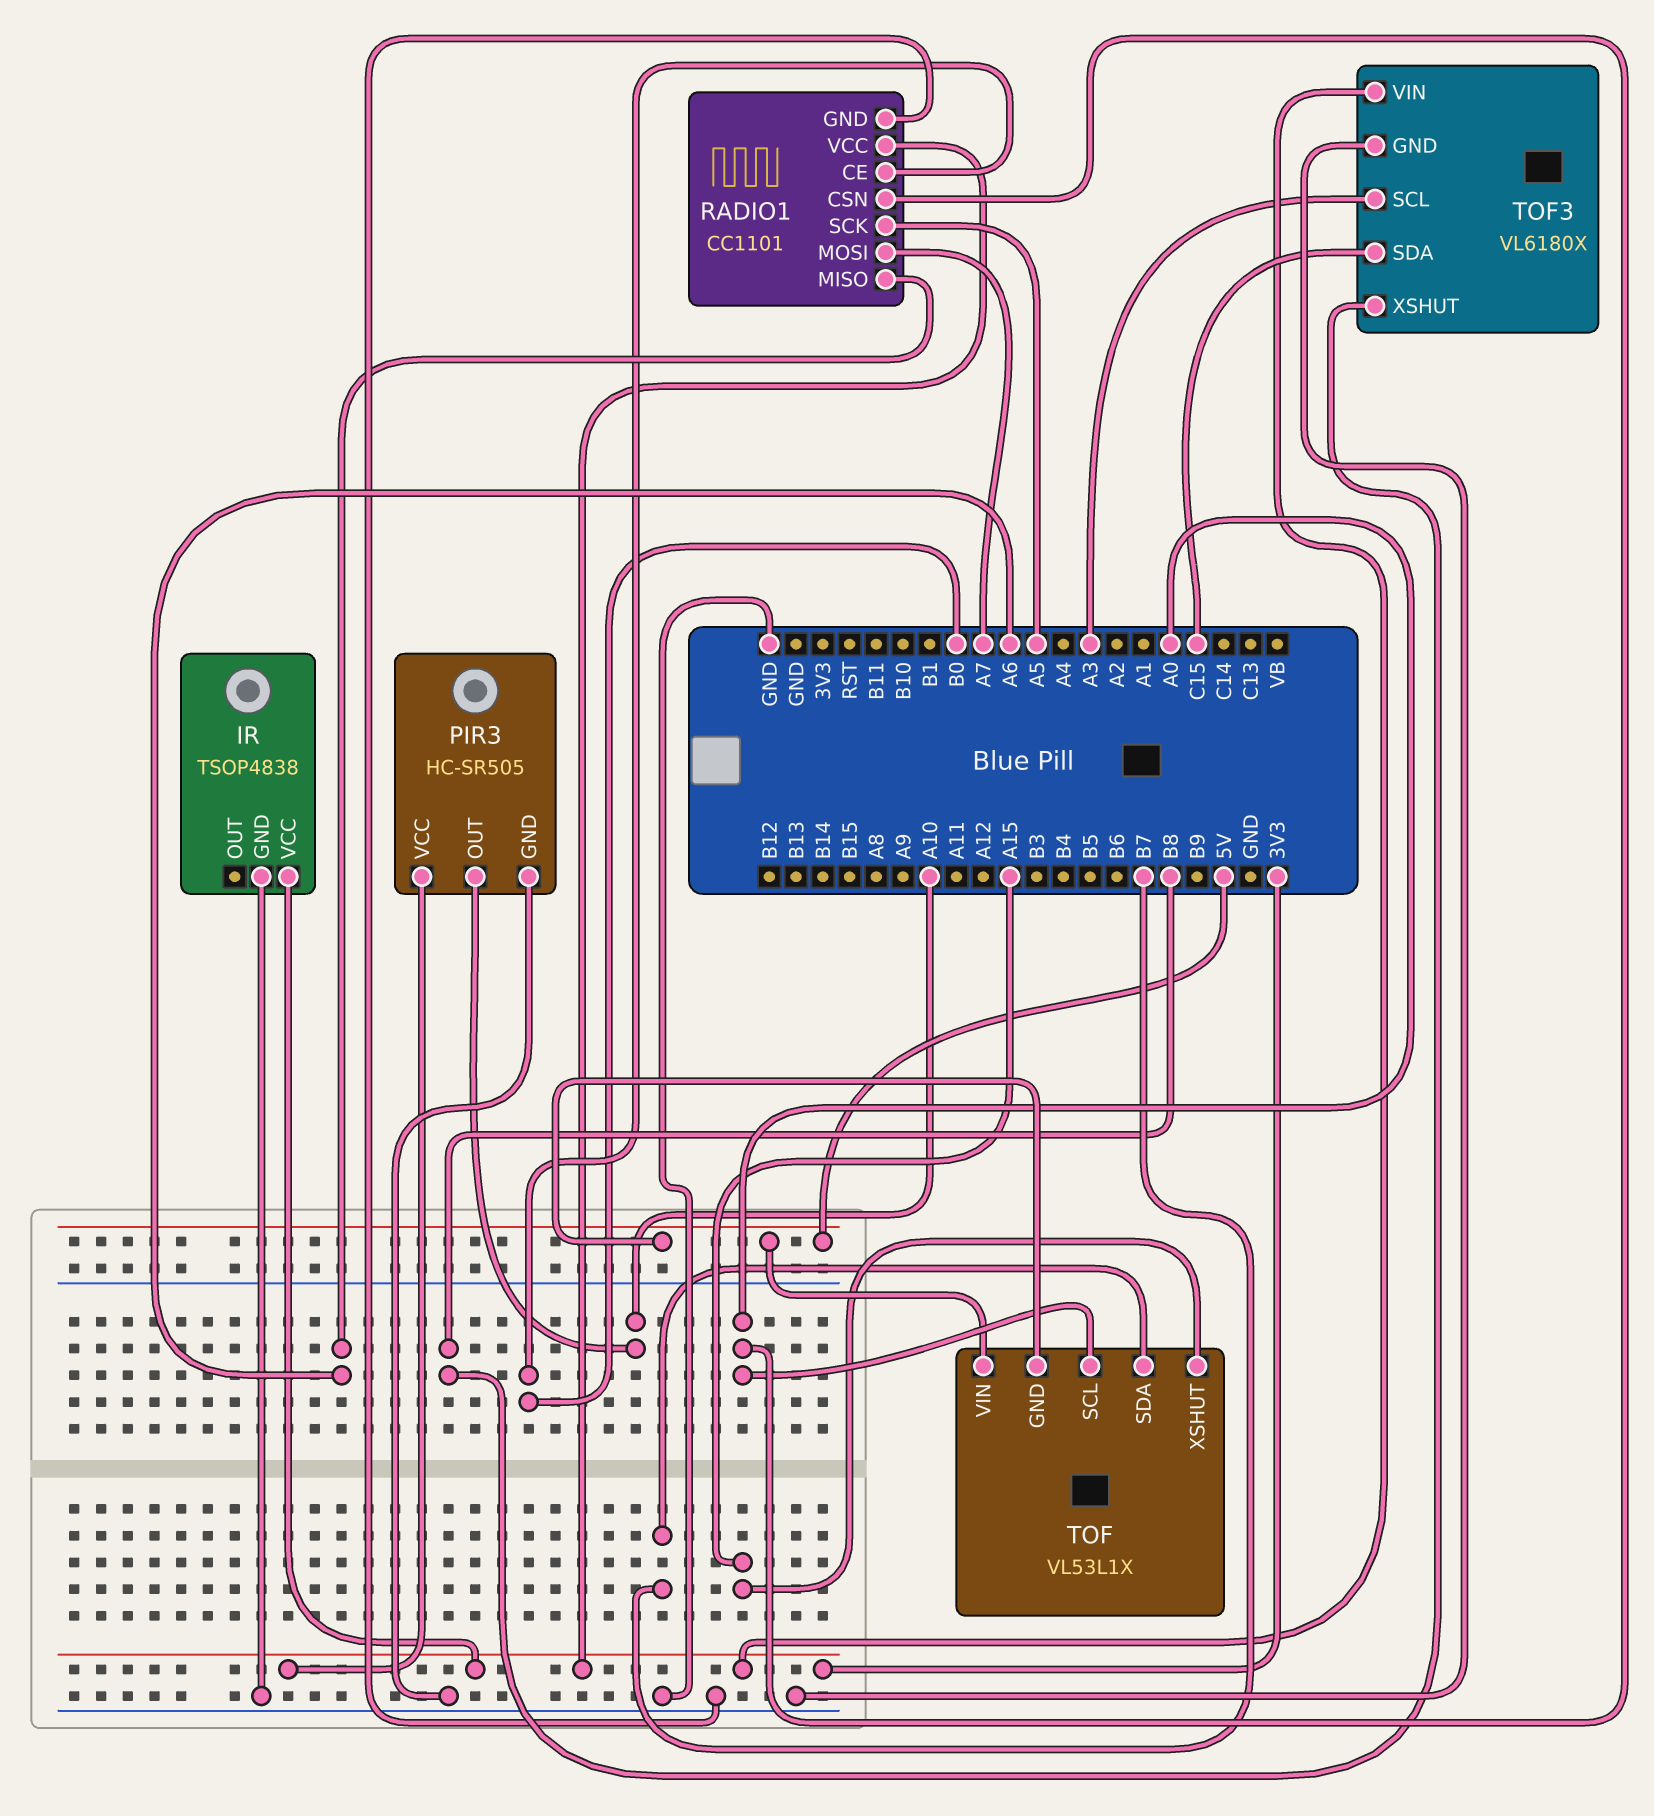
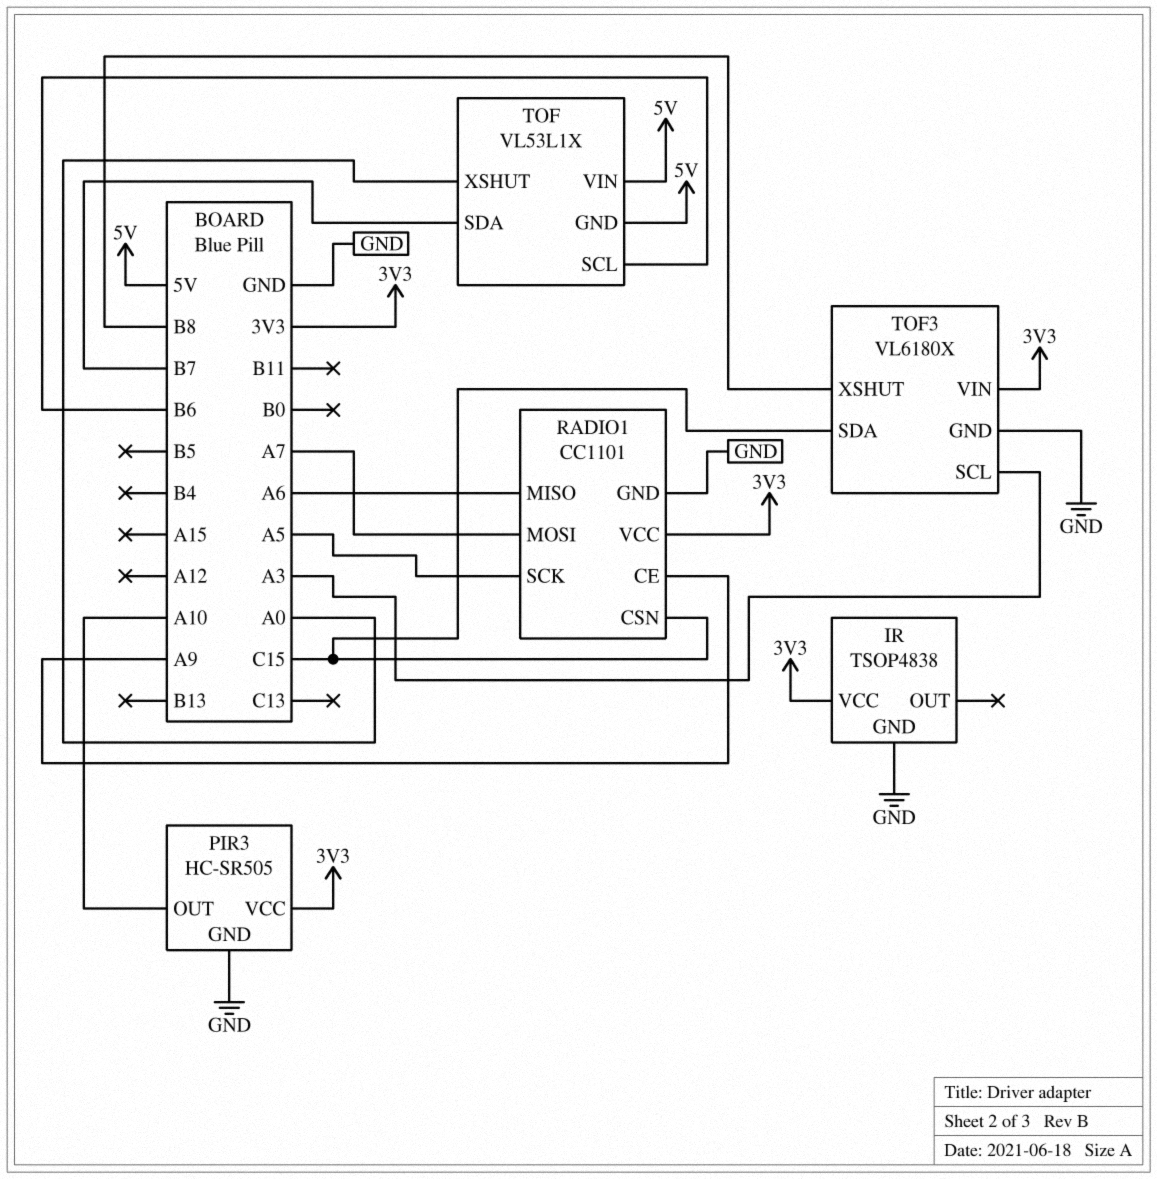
RADIO1 pin CE: B0 -> A9
RADIO1 pin CSN: A0 -> C15
TOF pin SCL: A0 -> B6
TOF pin XSHUT: A15 -> A0

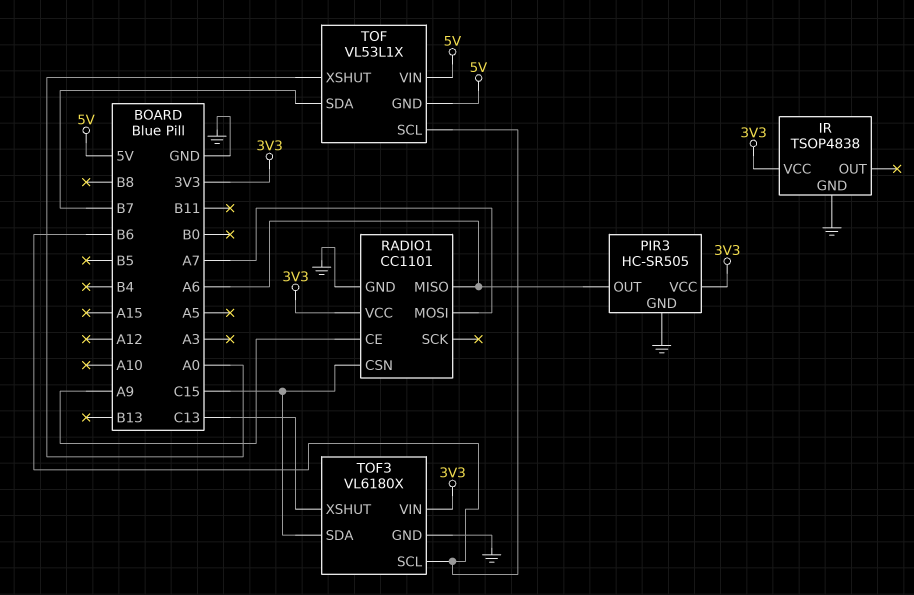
PIR3 pin OUT: A10 -> A6
RADIO1 pin SCK: A5 -> none
TOF3 pin SCL: A3 -> B6
TOF3 pin XSHUT: B8 -> C13

